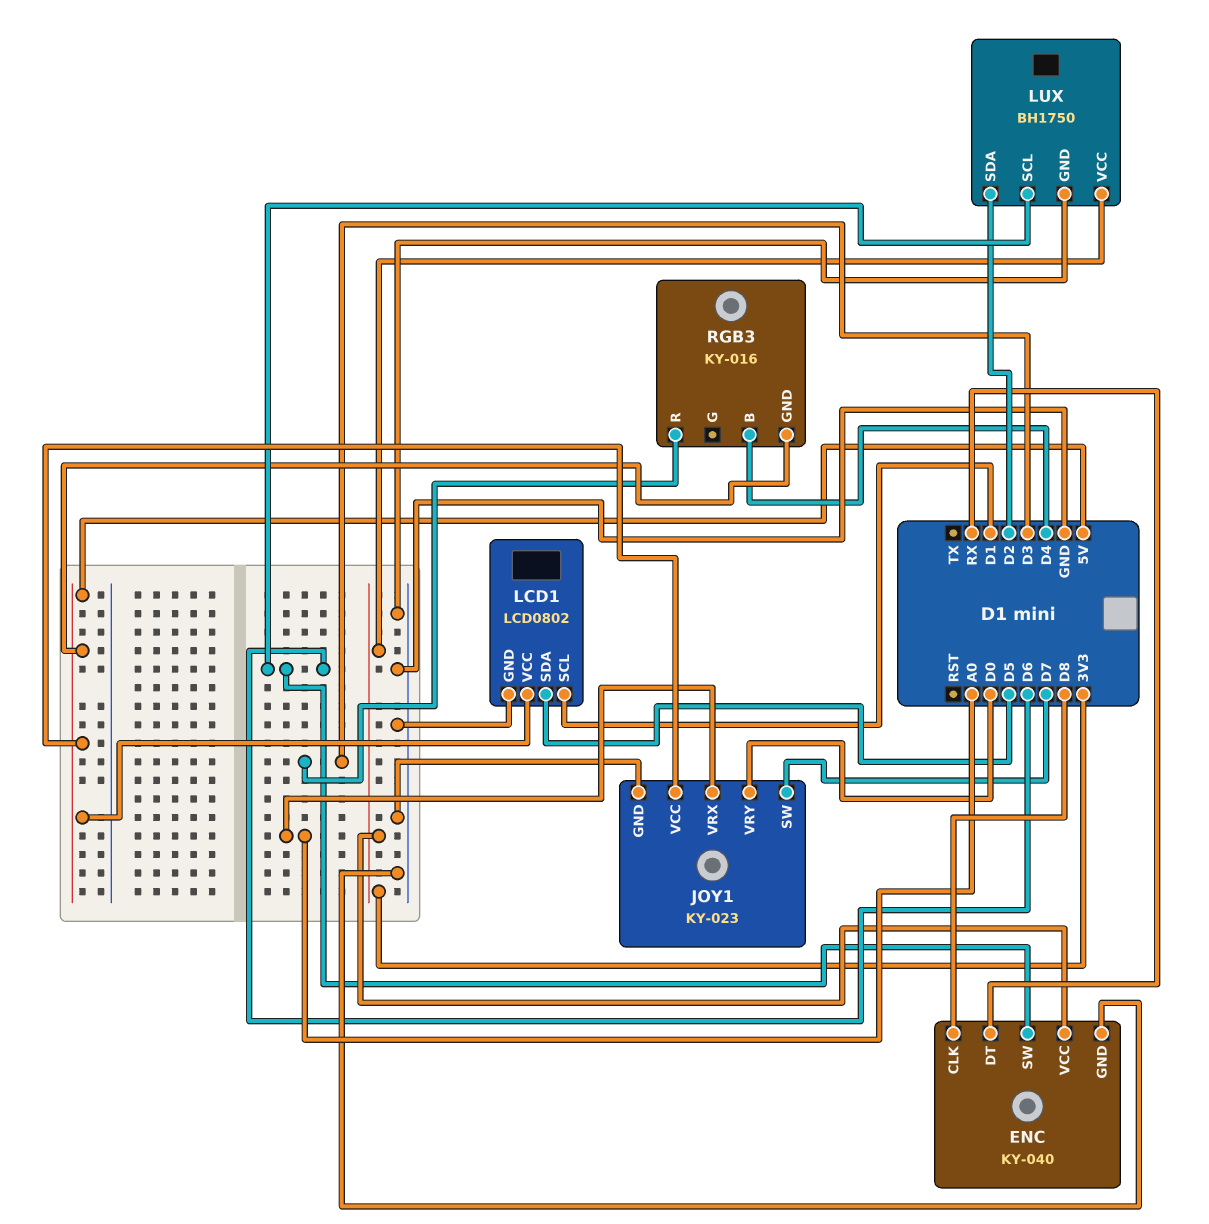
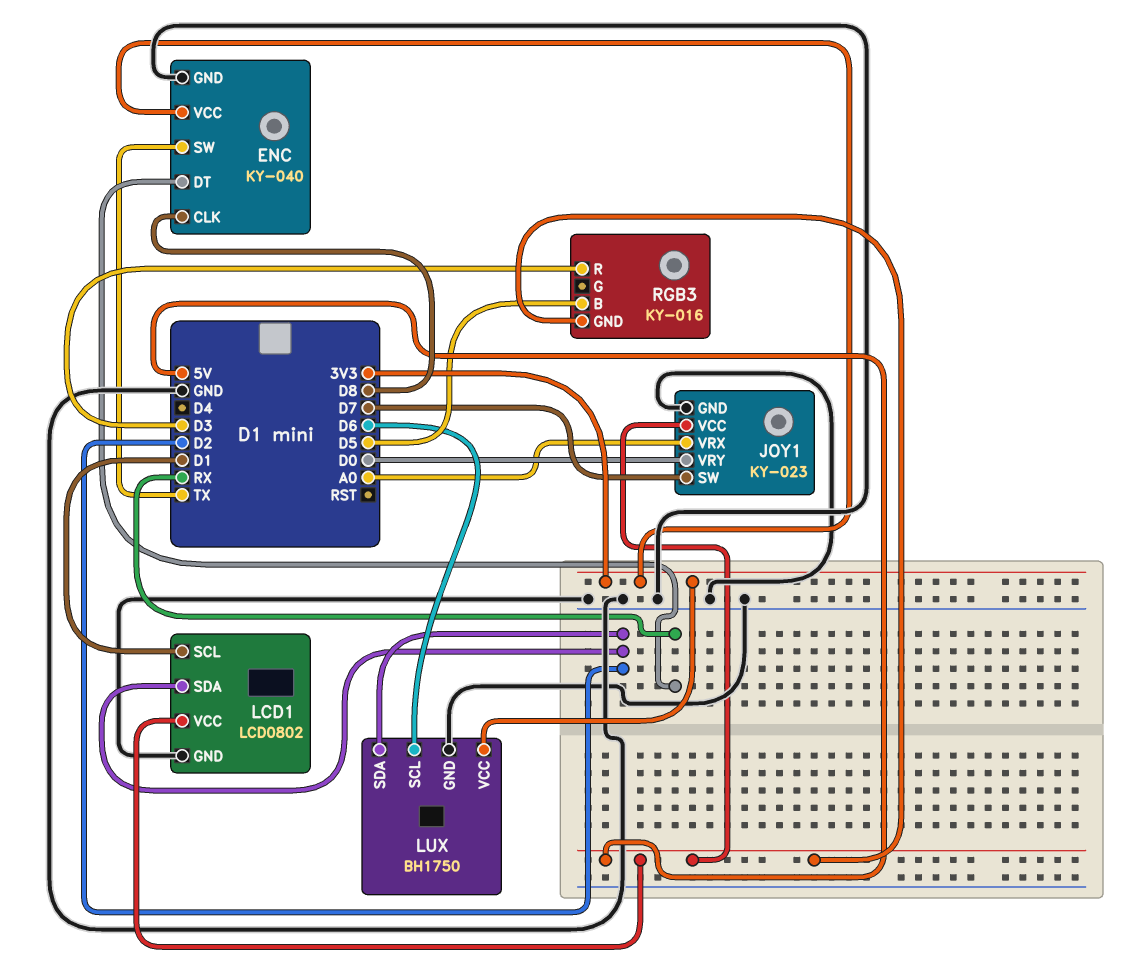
ENC pin SW: D6 -> TX
LCD1 pin SDA: D5 -> D2
RGB3 pin B: D4 -> D5

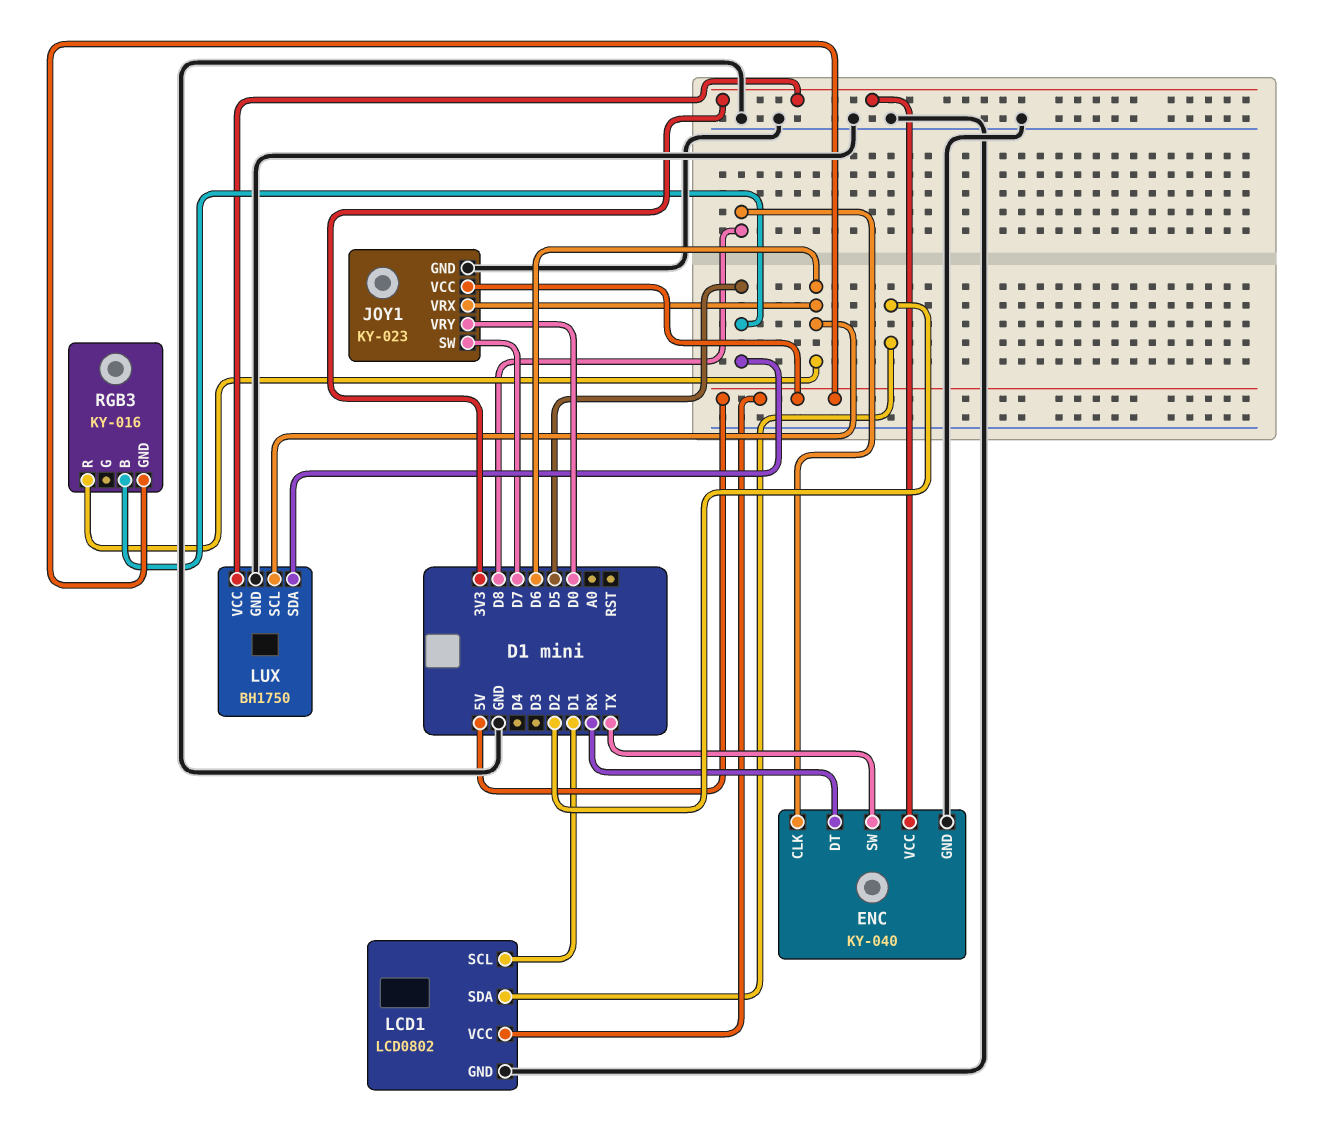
JOY1 pin VRX: A0 -> D6
LUX pin SDA: D2 -> D5
RGB3 pin R: D3 -> D6

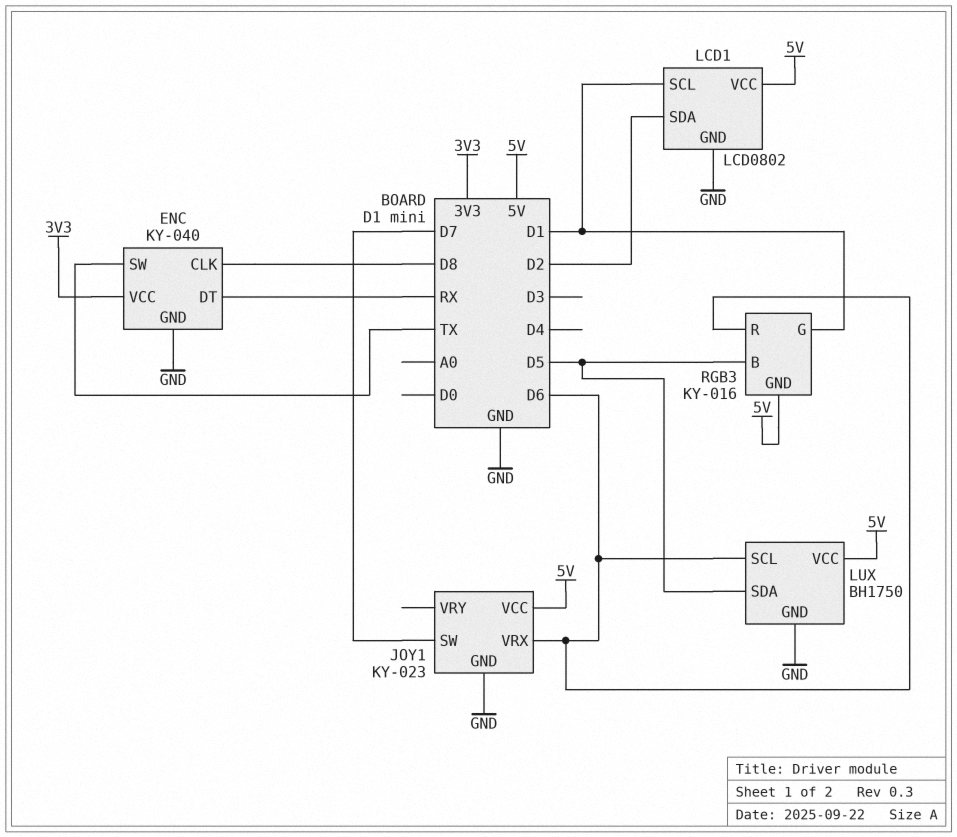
JOY1 pin VRY: D0 -> none
LUX pin VCC: 3V3 -> 5V
RGB3 pin G: none -> D1

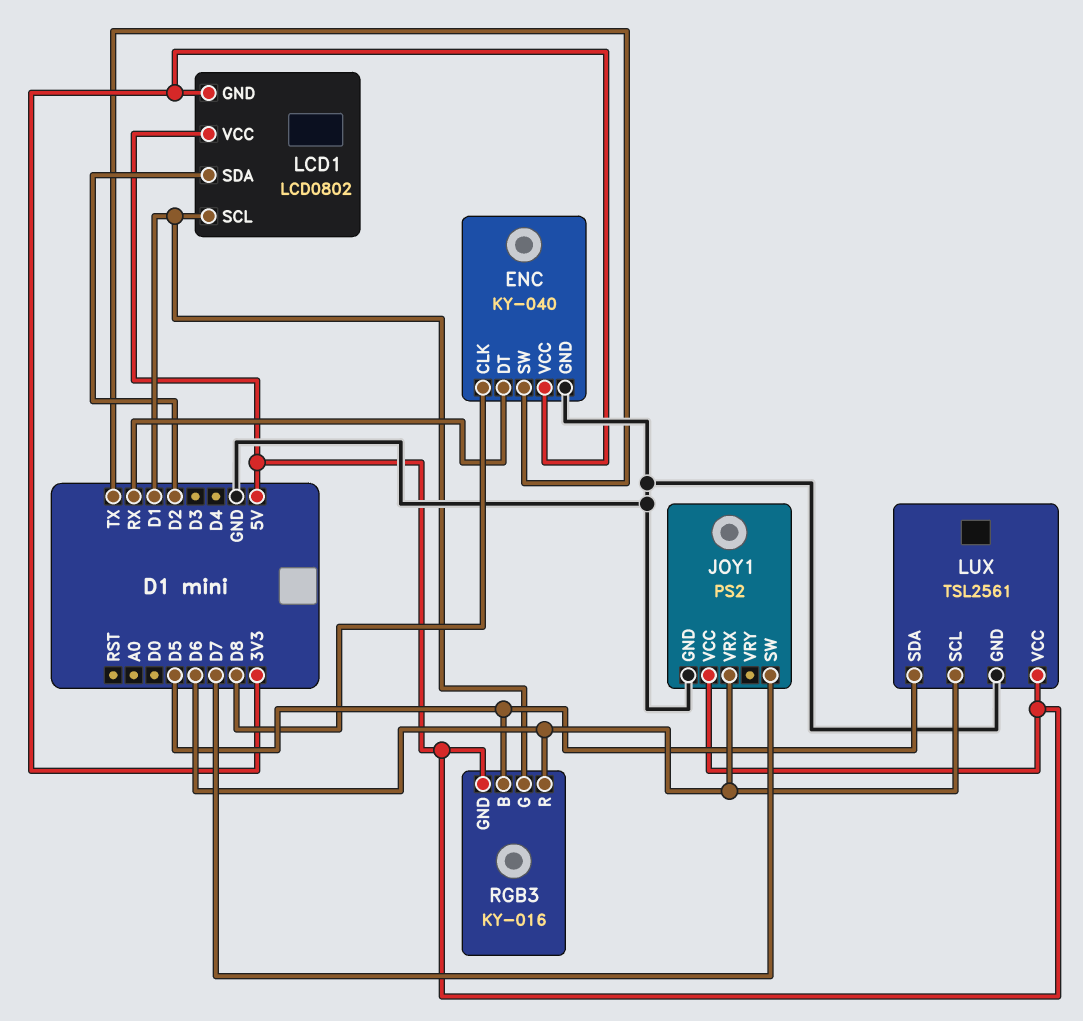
JOY1: KY-023 -> PS2
LCD1 pin GND: GND -> 3V3
LUX: BH1750 -> TSL2561

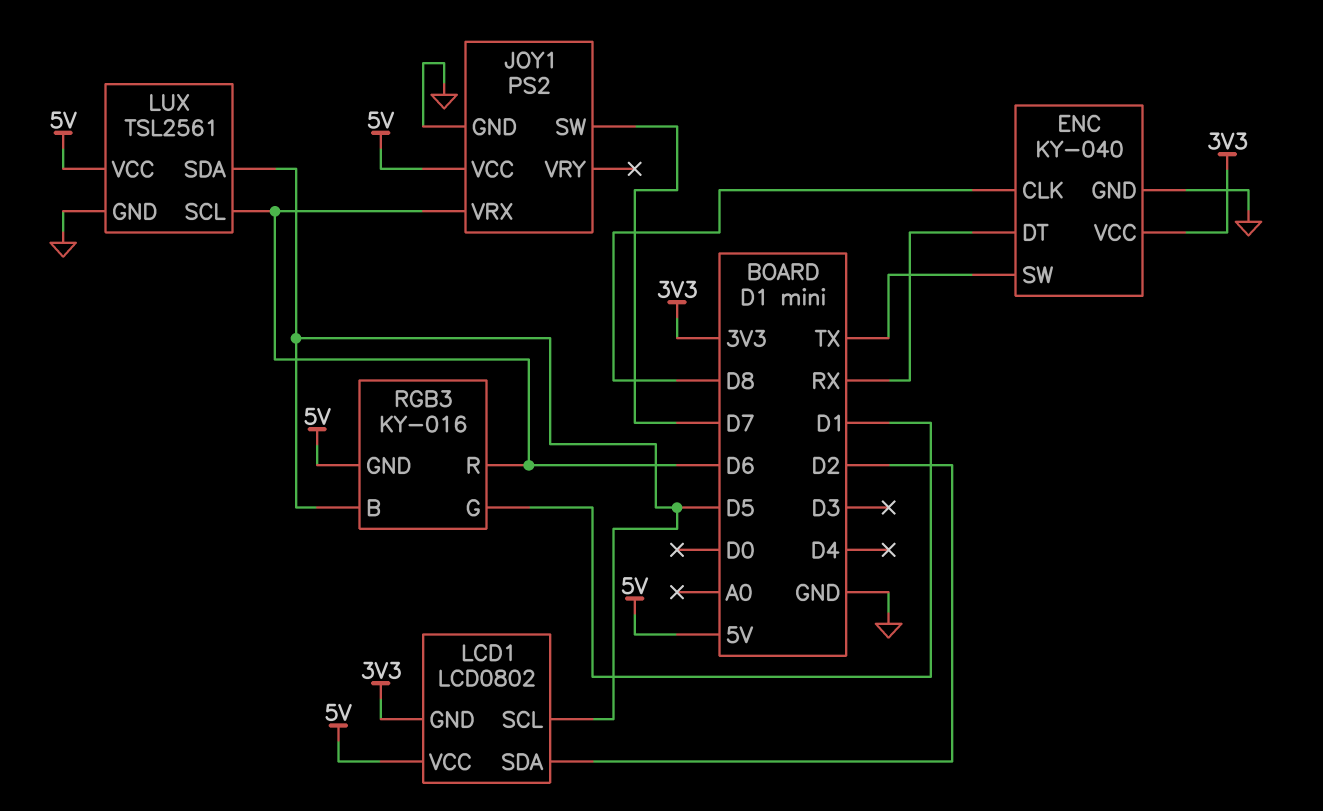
LCD1 pin SCL: D1 -> D5

